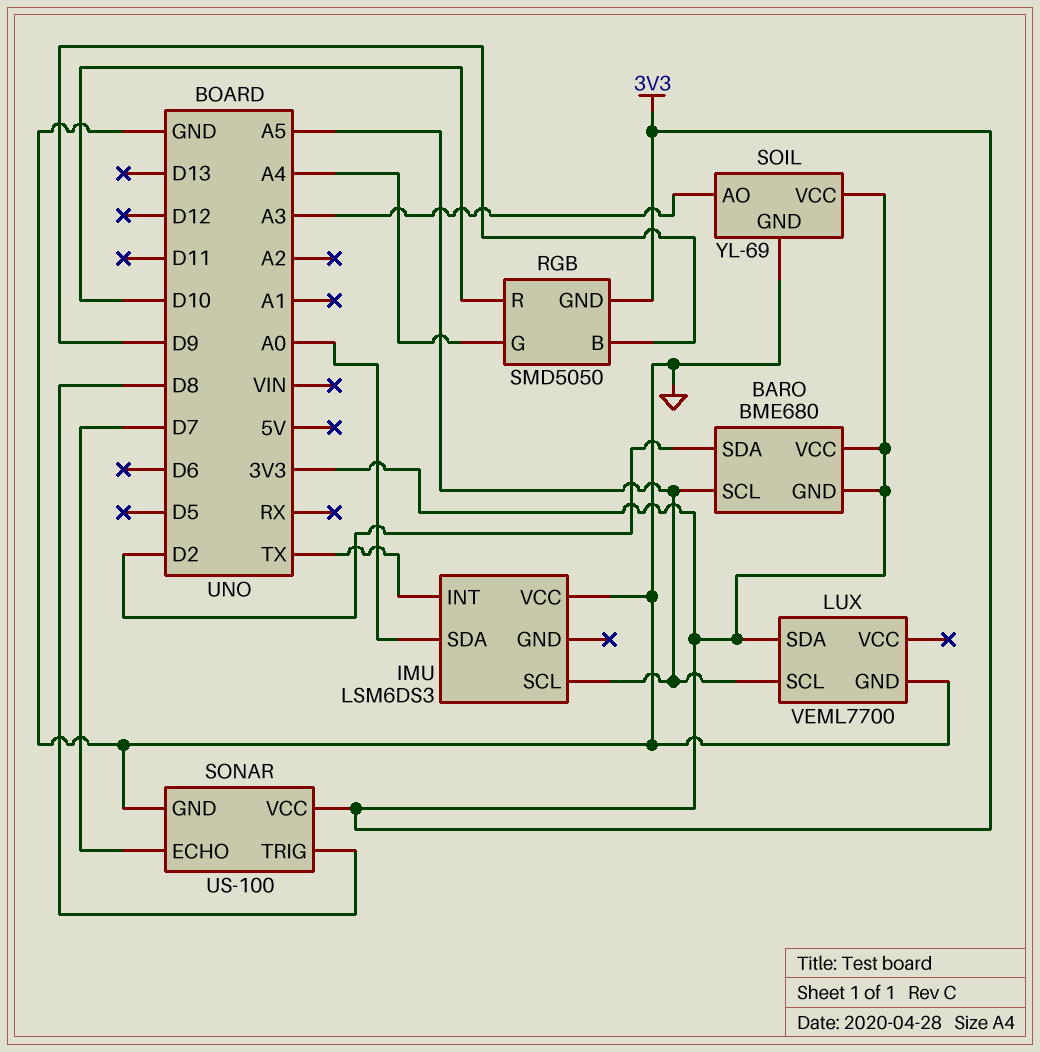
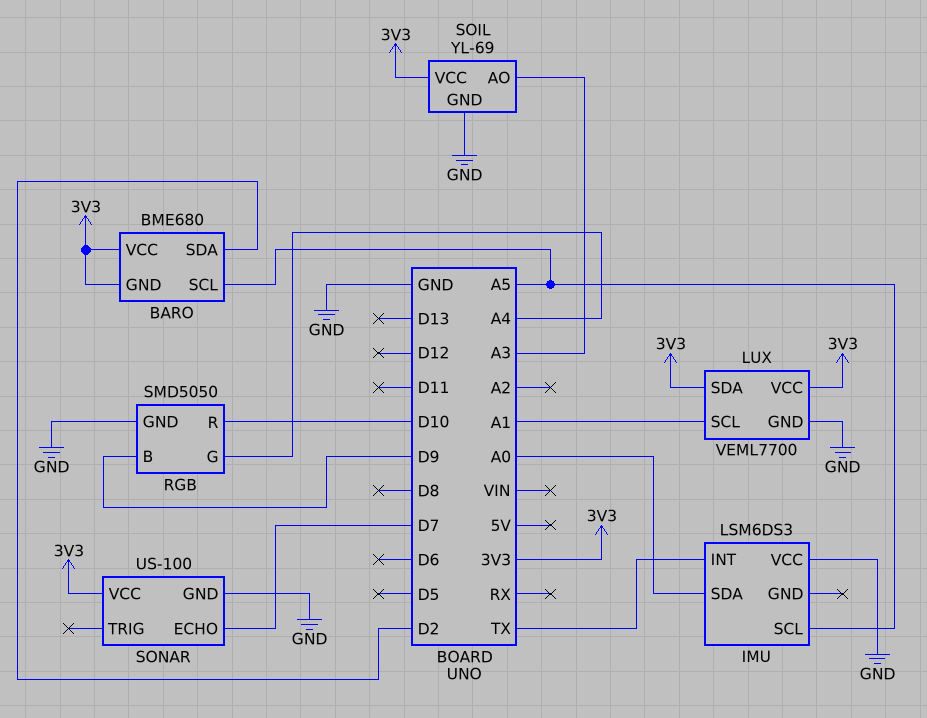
LUX pin SCL: A5 -> A1
LUX pin VCC: none -> 3V3
RGB pin GND: 3V3 -> GND
SONAR pin TRIG: D8 -> none

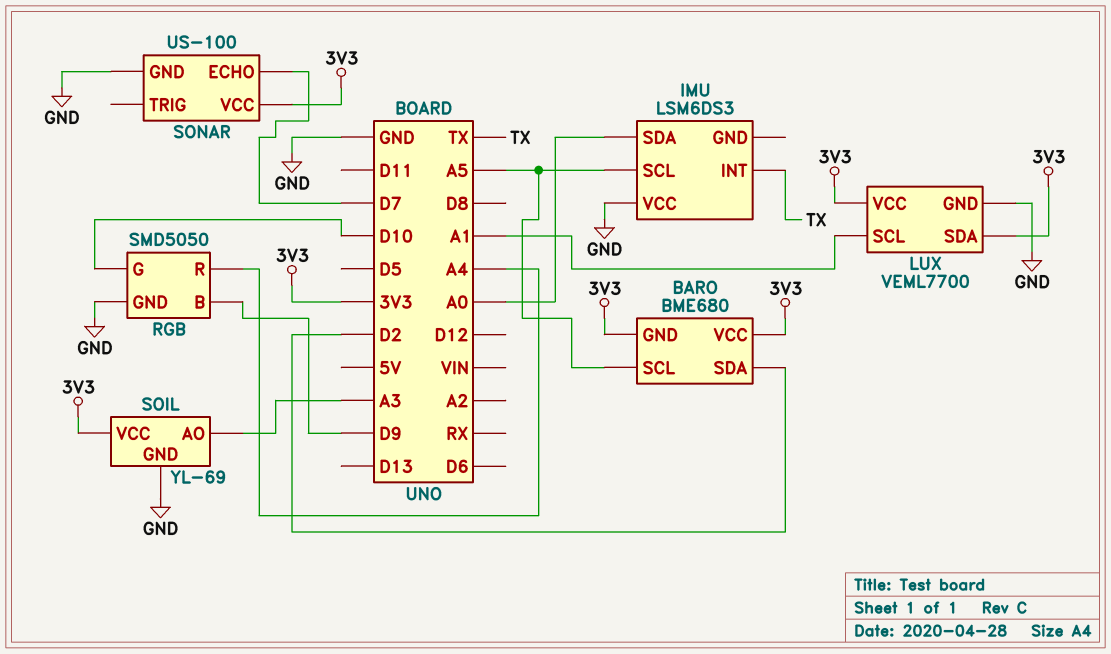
RGB pin G: A4 -> D10
RGB pin R: D10 -> A4

